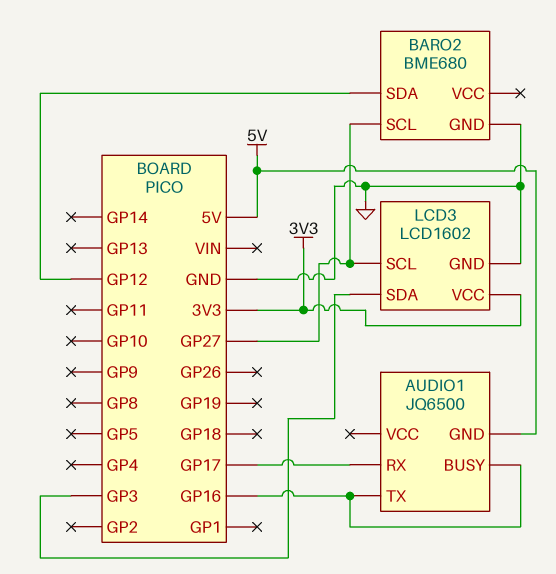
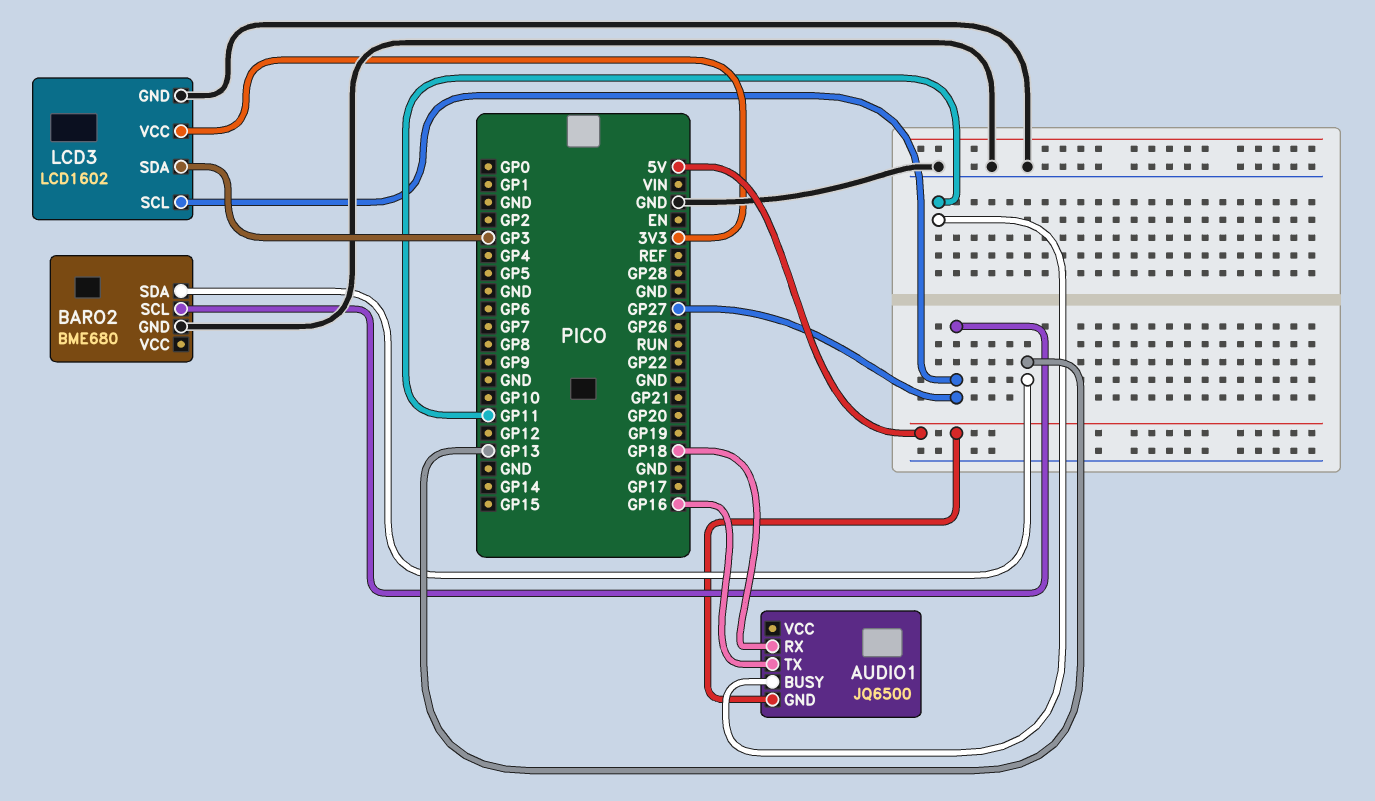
AUDIO1 pin BUSY: GP16 -> GP11
AUDIO1 pin RX: GP17 -> GP18
BARO2 pin SDA: GP12 -> GP13

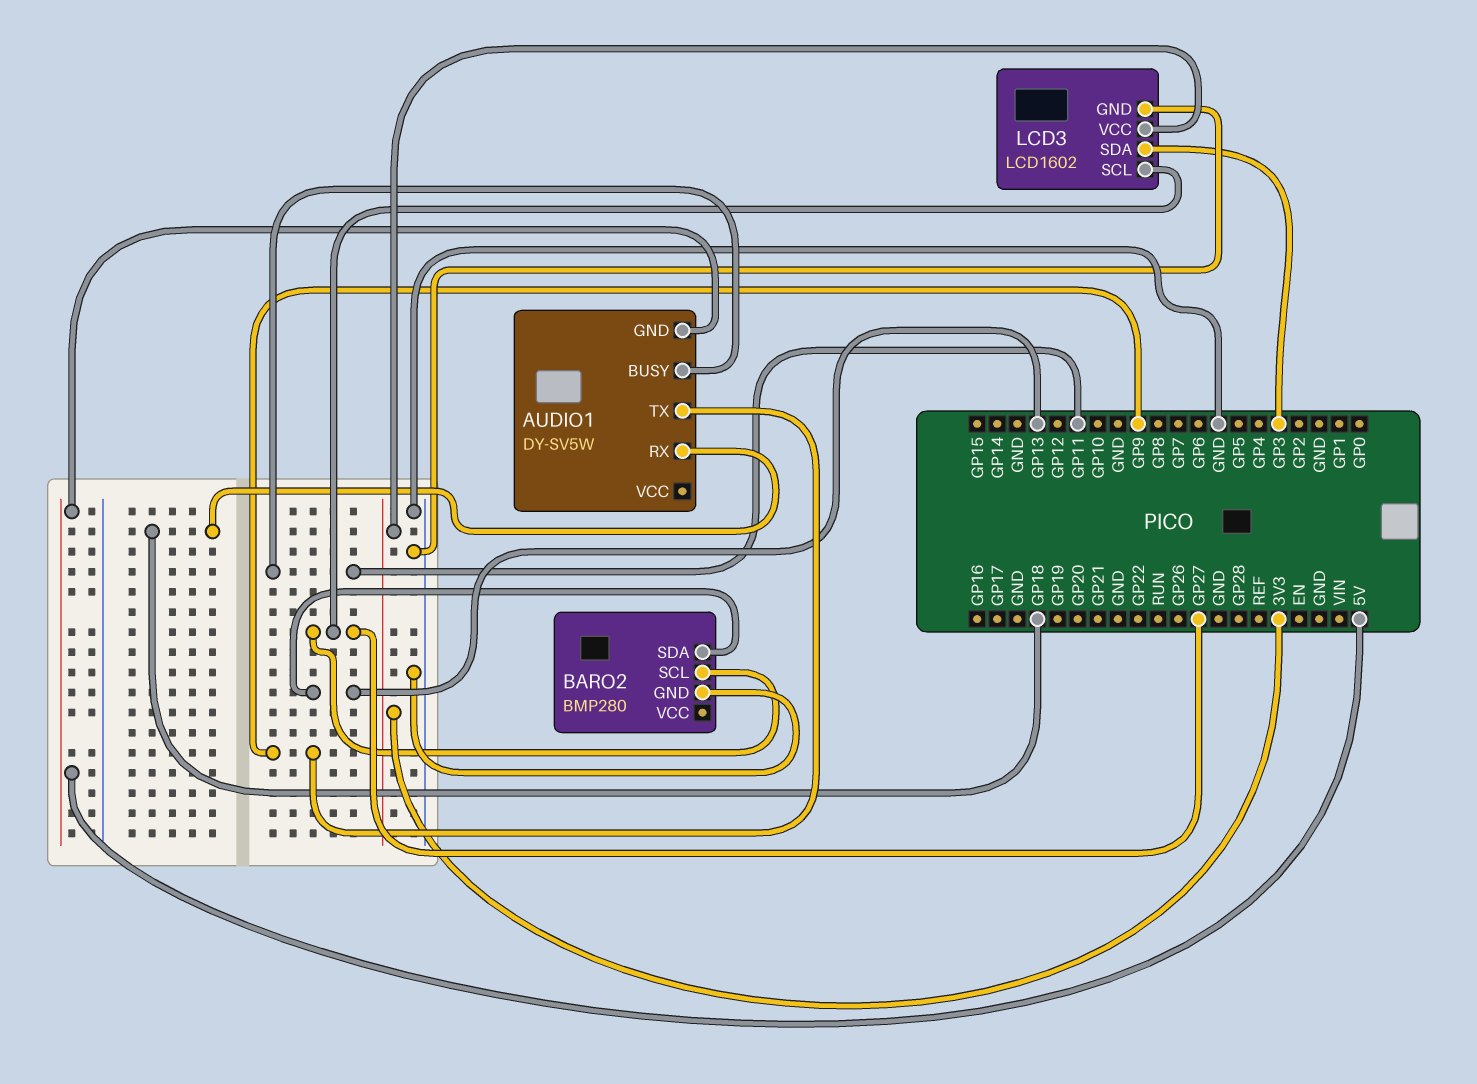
AUDIO1: JQ6500 -> DY-SV5W
AUDIO1 pin TX: GP16 -> GP9
BARO2: BME680 -> BMP280

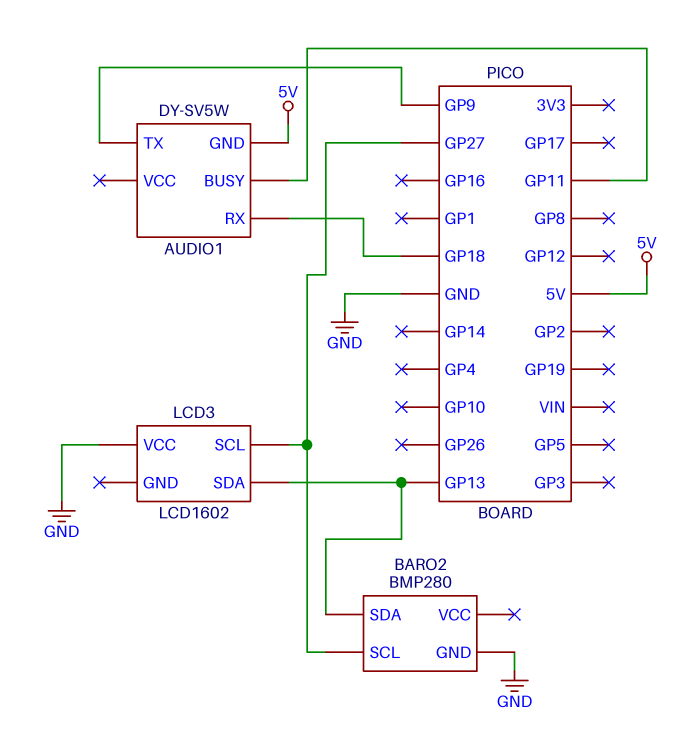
LCD3 pin GND: GND -> none
LCD3 pin SDA: GP3 -> GP13
LCD3 pin VCC: 3V3 -> GND

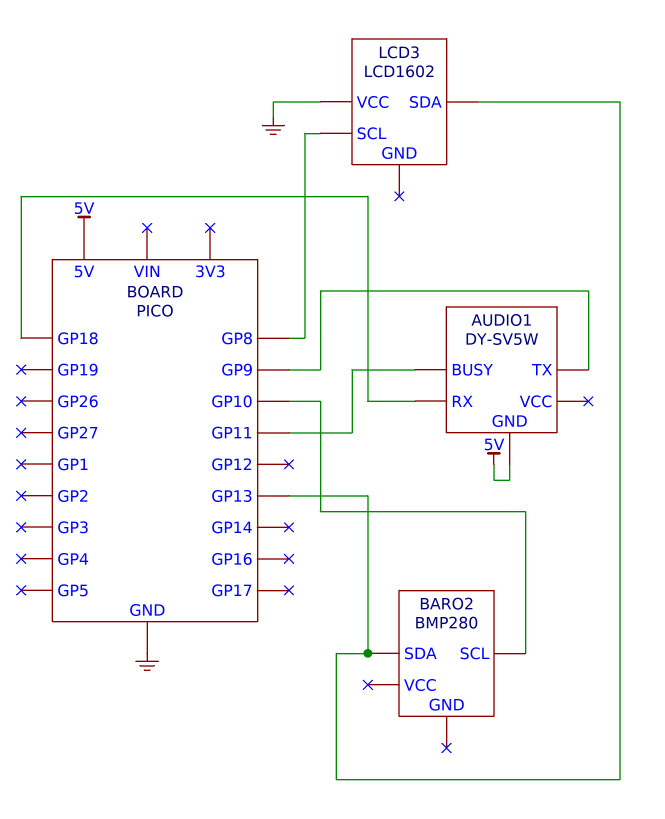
BARO2 pin GND: GND -> none
BARO2 pin SCL: GP27 -> GP10
LCD3 pin SCL: GP27 -> GP8

